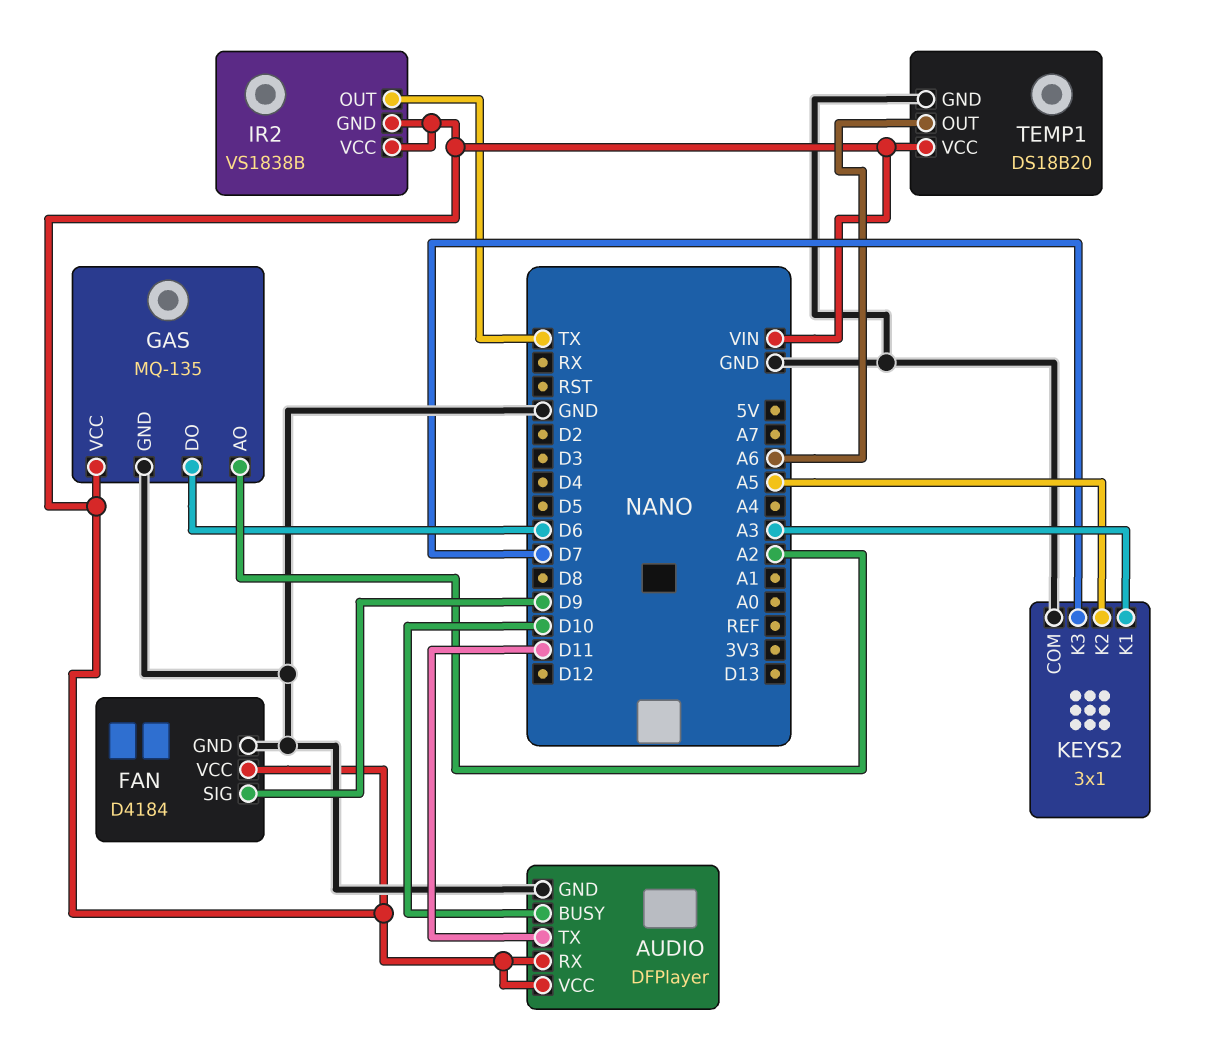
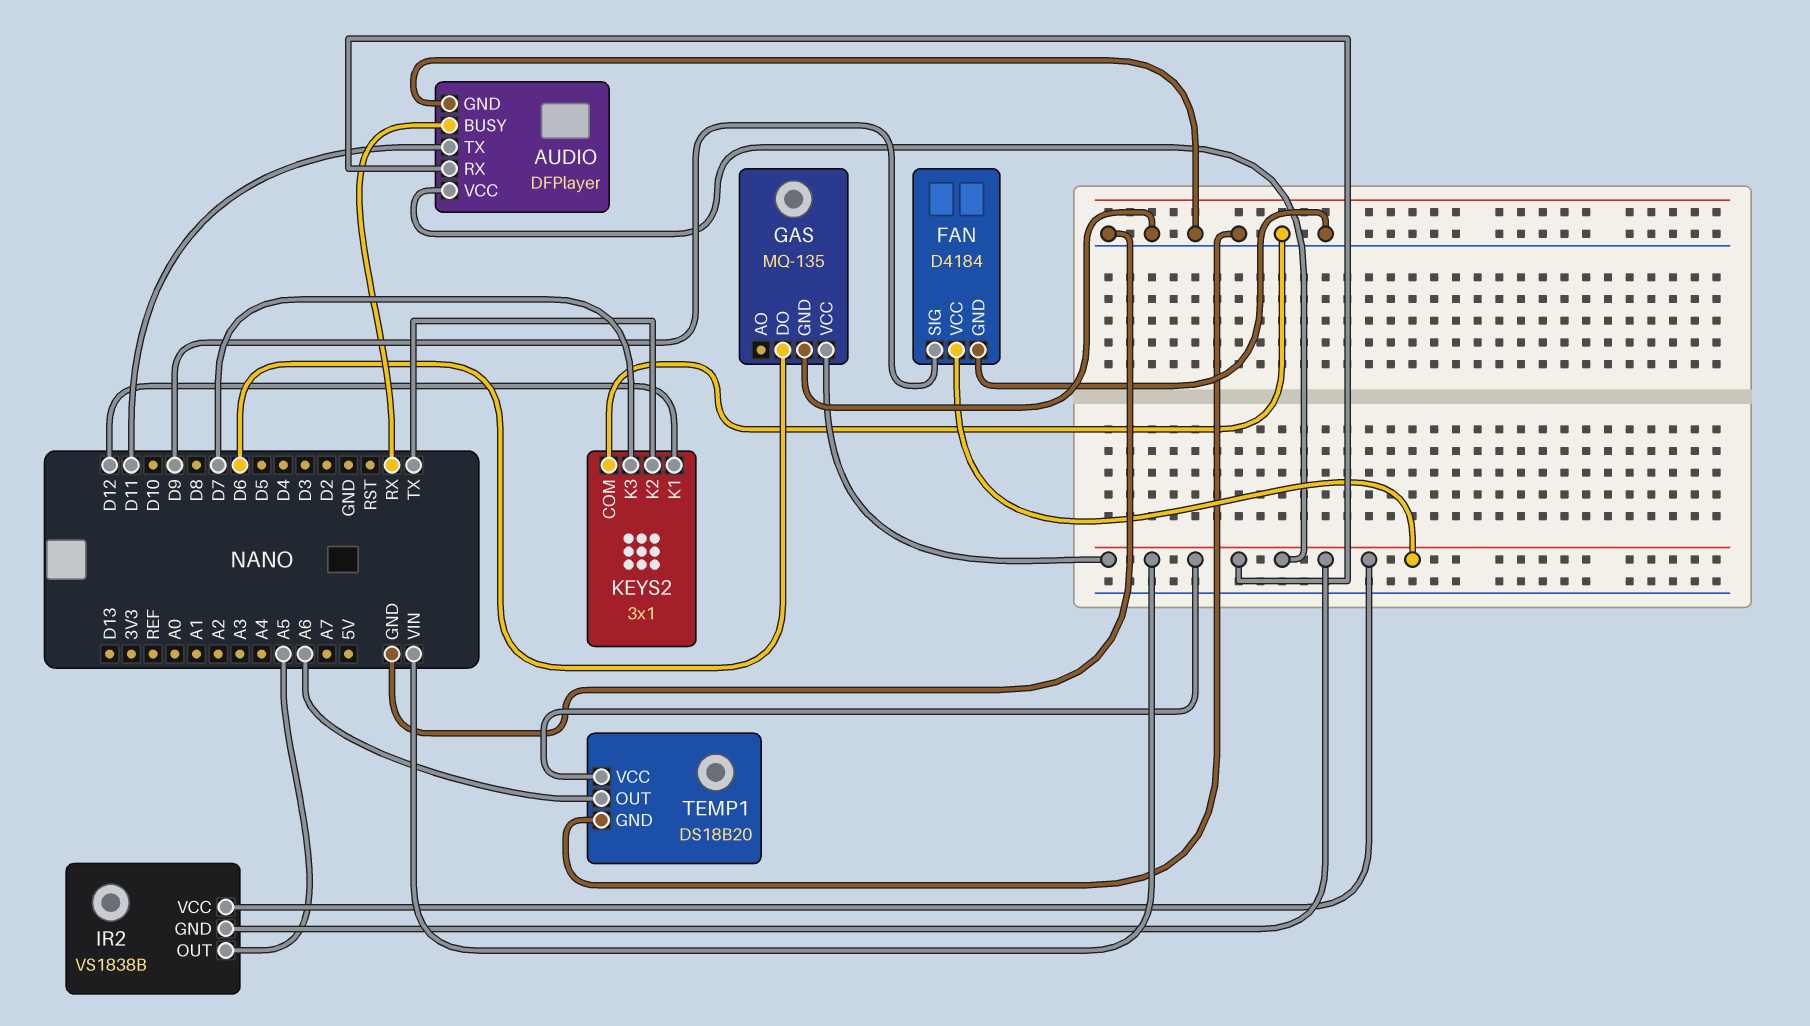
AUDIO pin BUSY: D10 -> RX
GAS pin AO: A2 -> none
IR2 pin OUT: TX -> A5
KEYS2 pin K1: A3 -> D12
KEYS2 pin K2: A5 -> TX

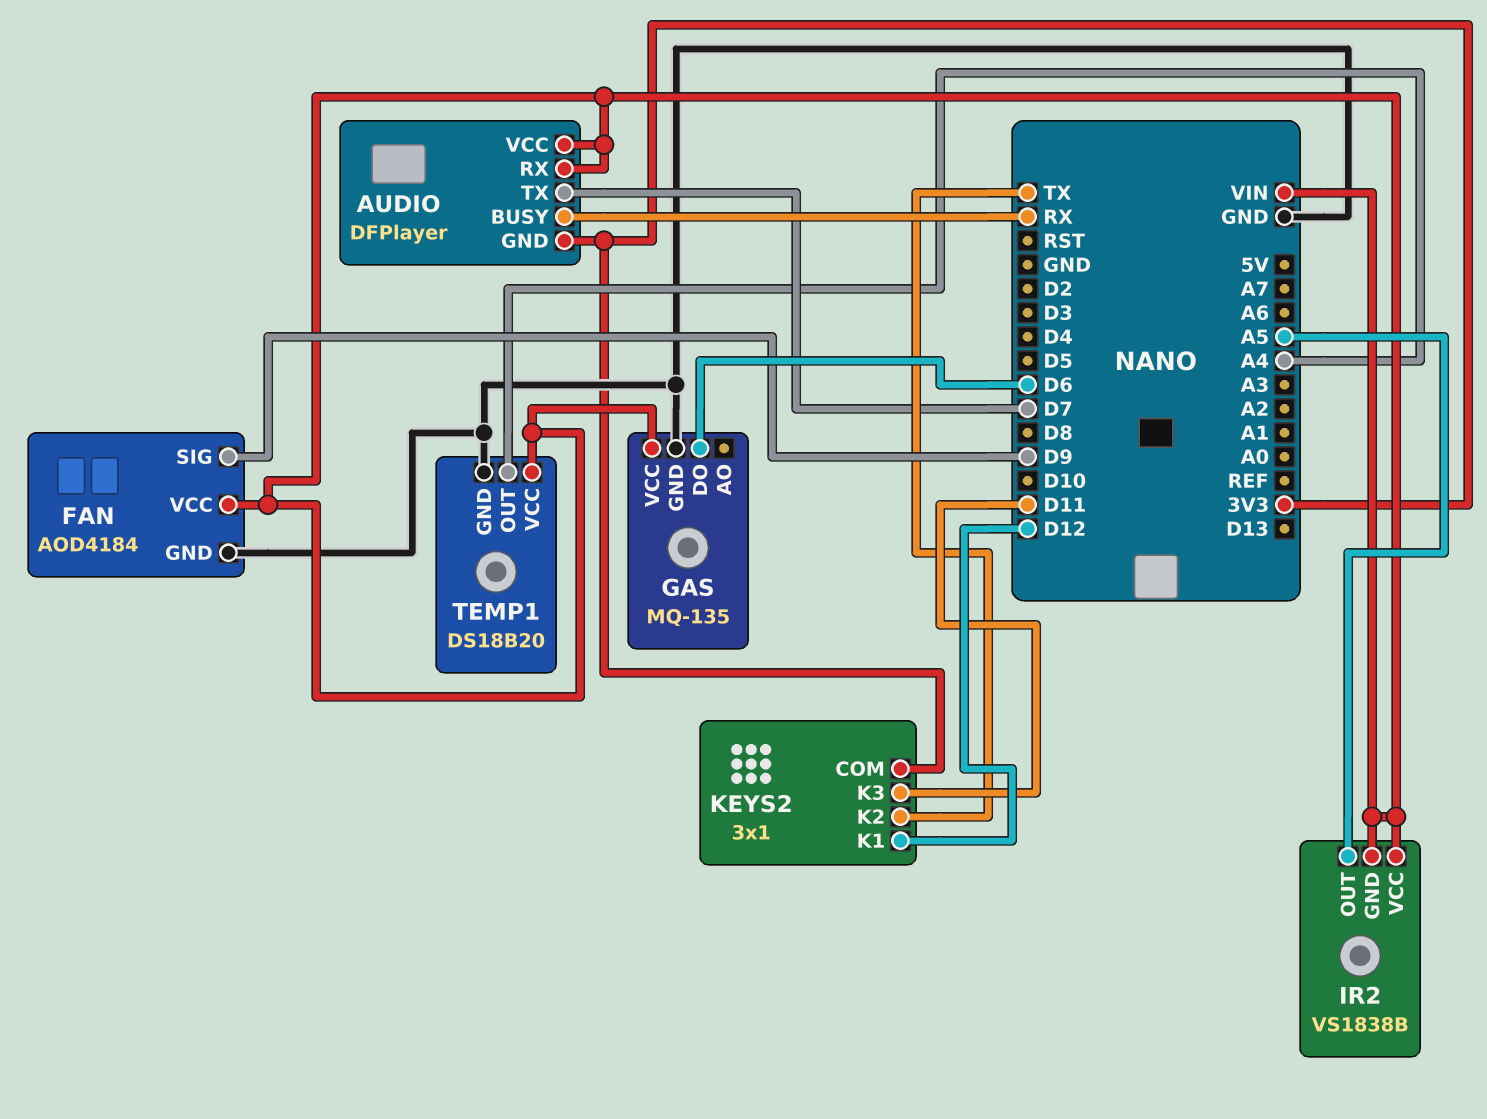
AUDIO pin GND: GND -> 3V3
AUDIO pin TX: D11 -> D7
FAN: D4184 -> AOD4184
KEYS2 pin COM: GND -> 3V3
KEYS2 pin K3: D7 -> D11
TEMP1 pin OUT: A6 -> A4

